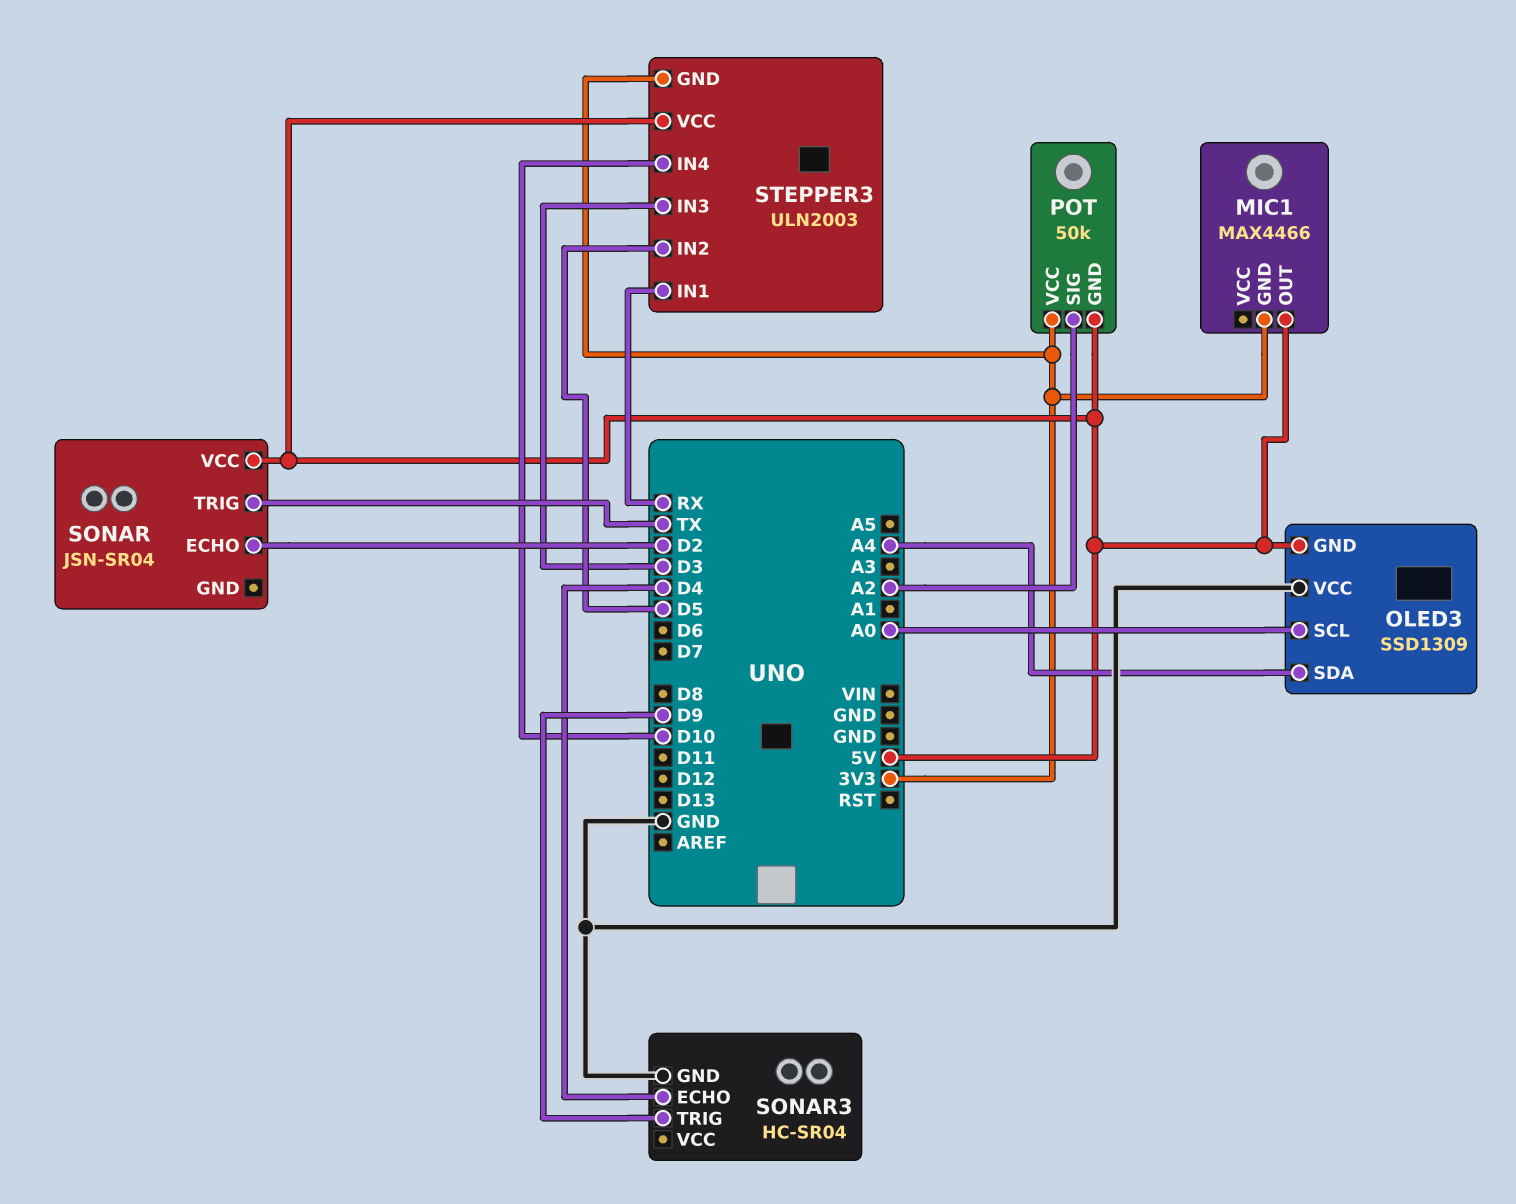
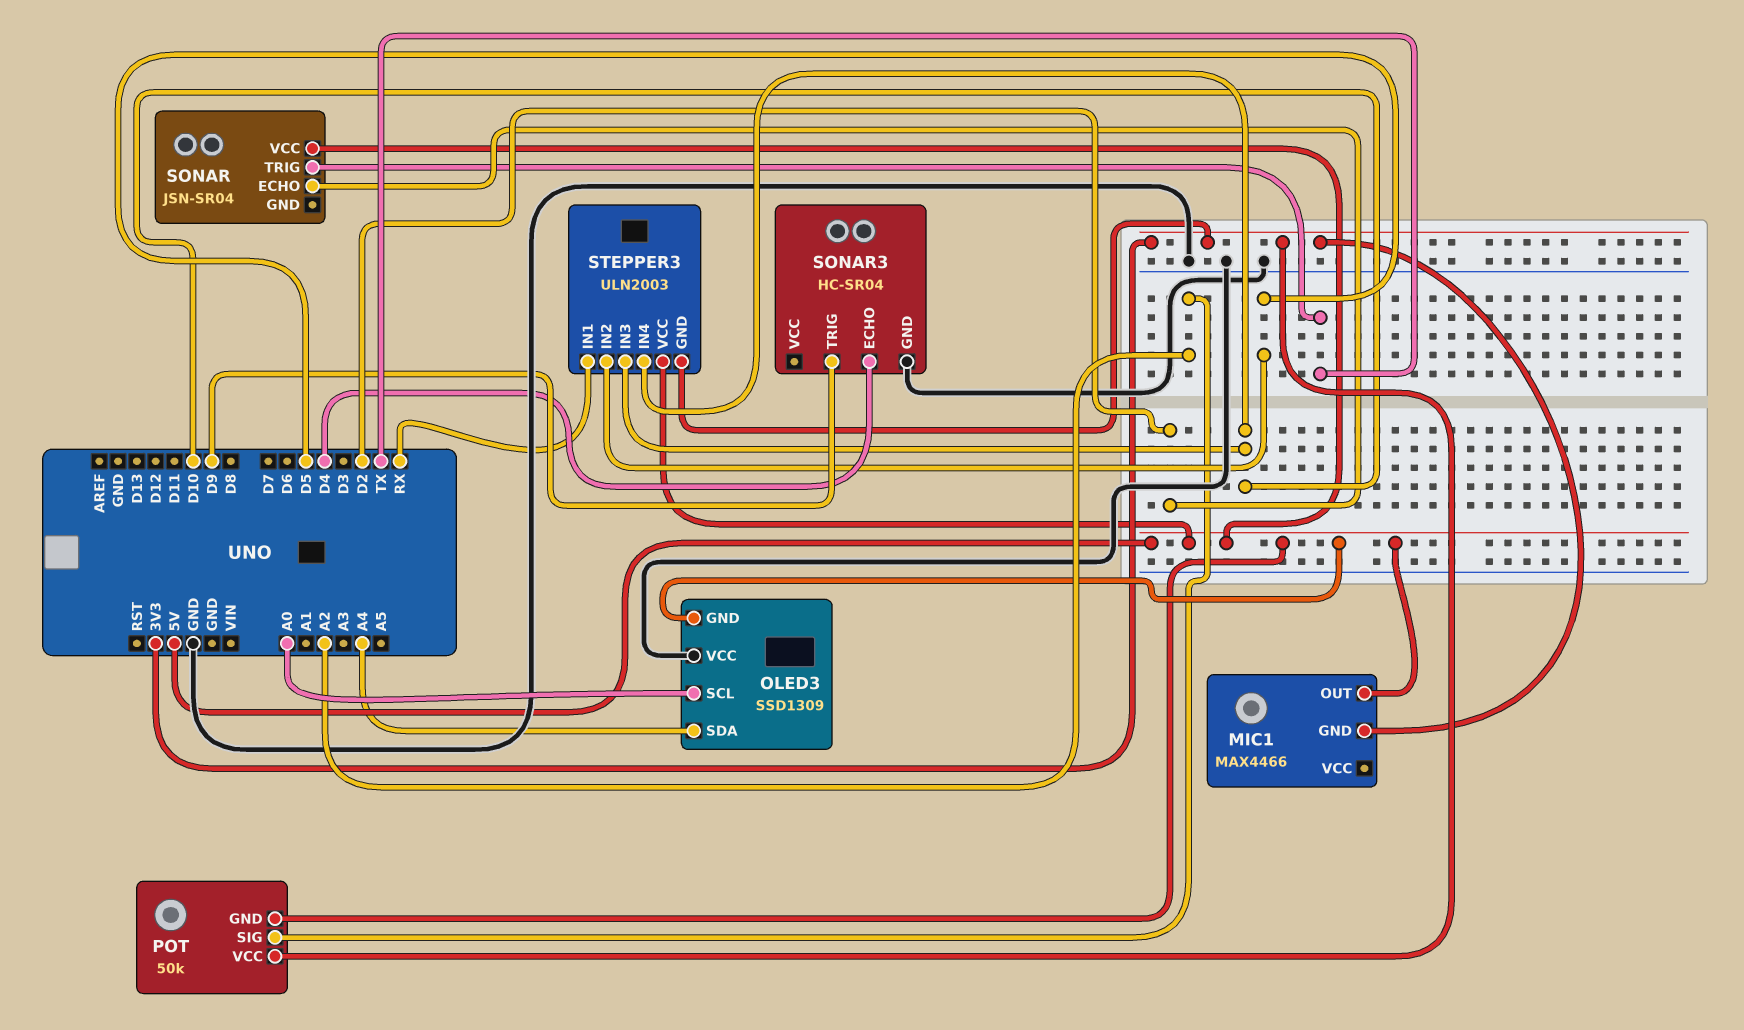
STEPPER3 pin IN3: D3 -> D10

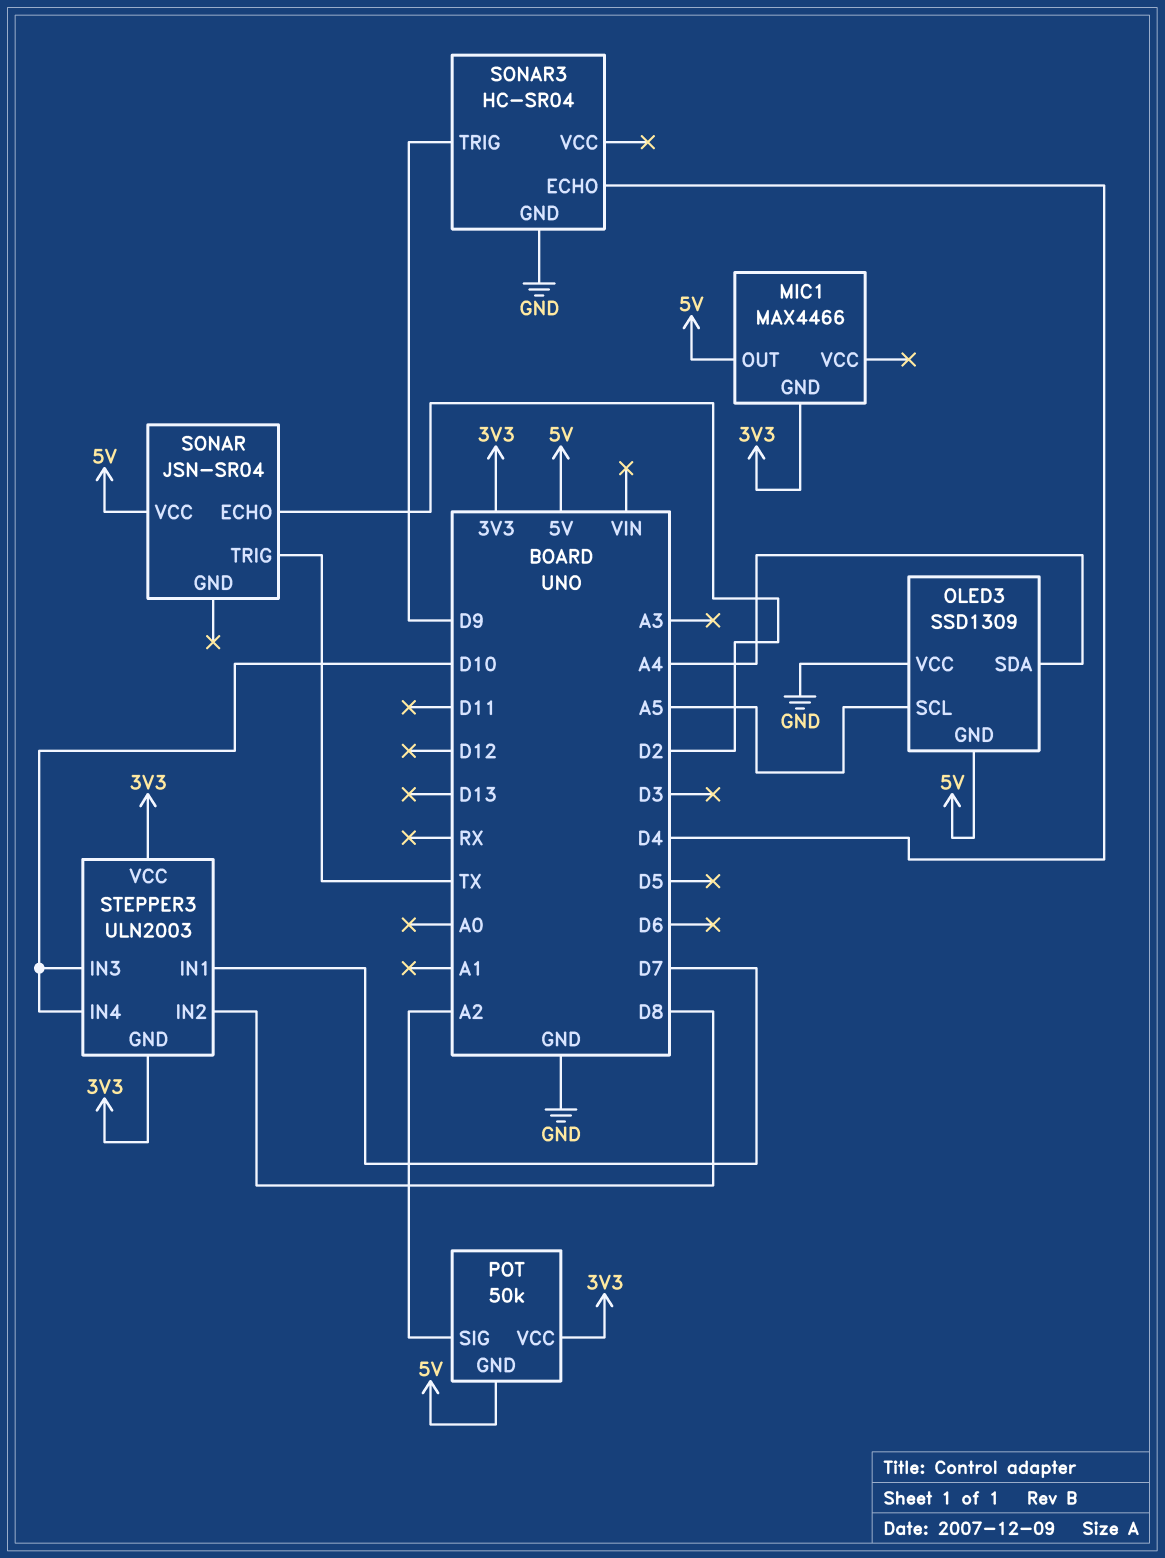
OLED3 pin SCL: A0 -> A5
STEPPER3 pin IN1: RX -> D7
STEPPER3 pin IN2: D5 -> D8
STEPPER3 pin VCC: 5V -> 3V3

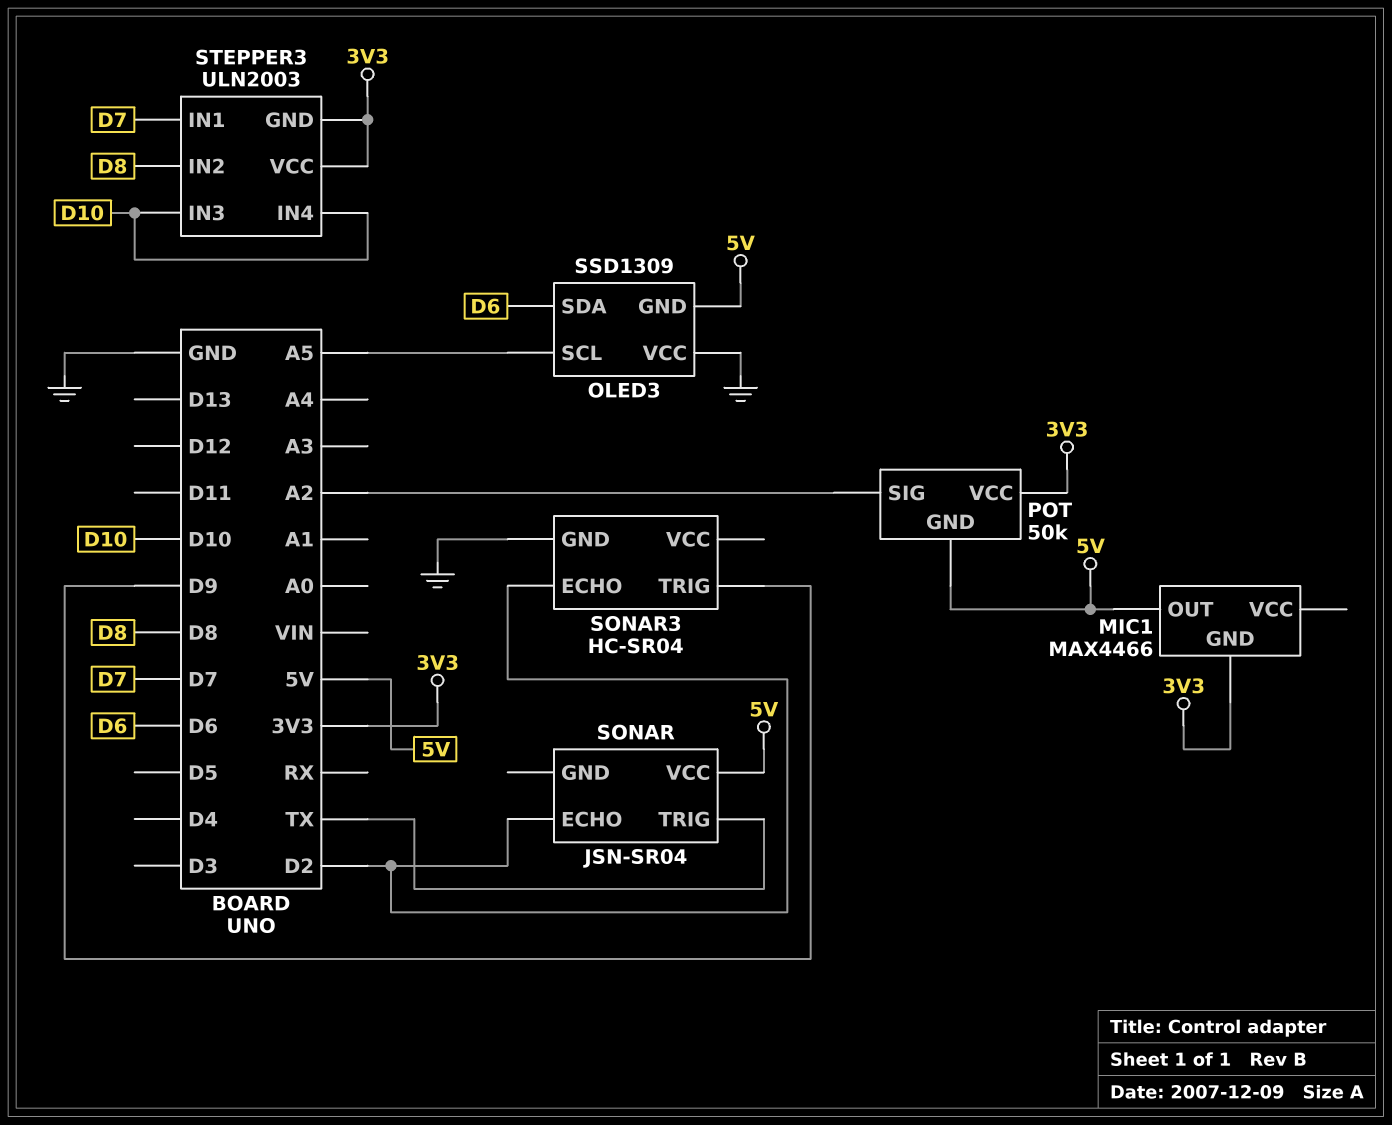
OLED3 pin SDA: A4 -> D6
SONAR3 pin ECHO: D4 -> D2

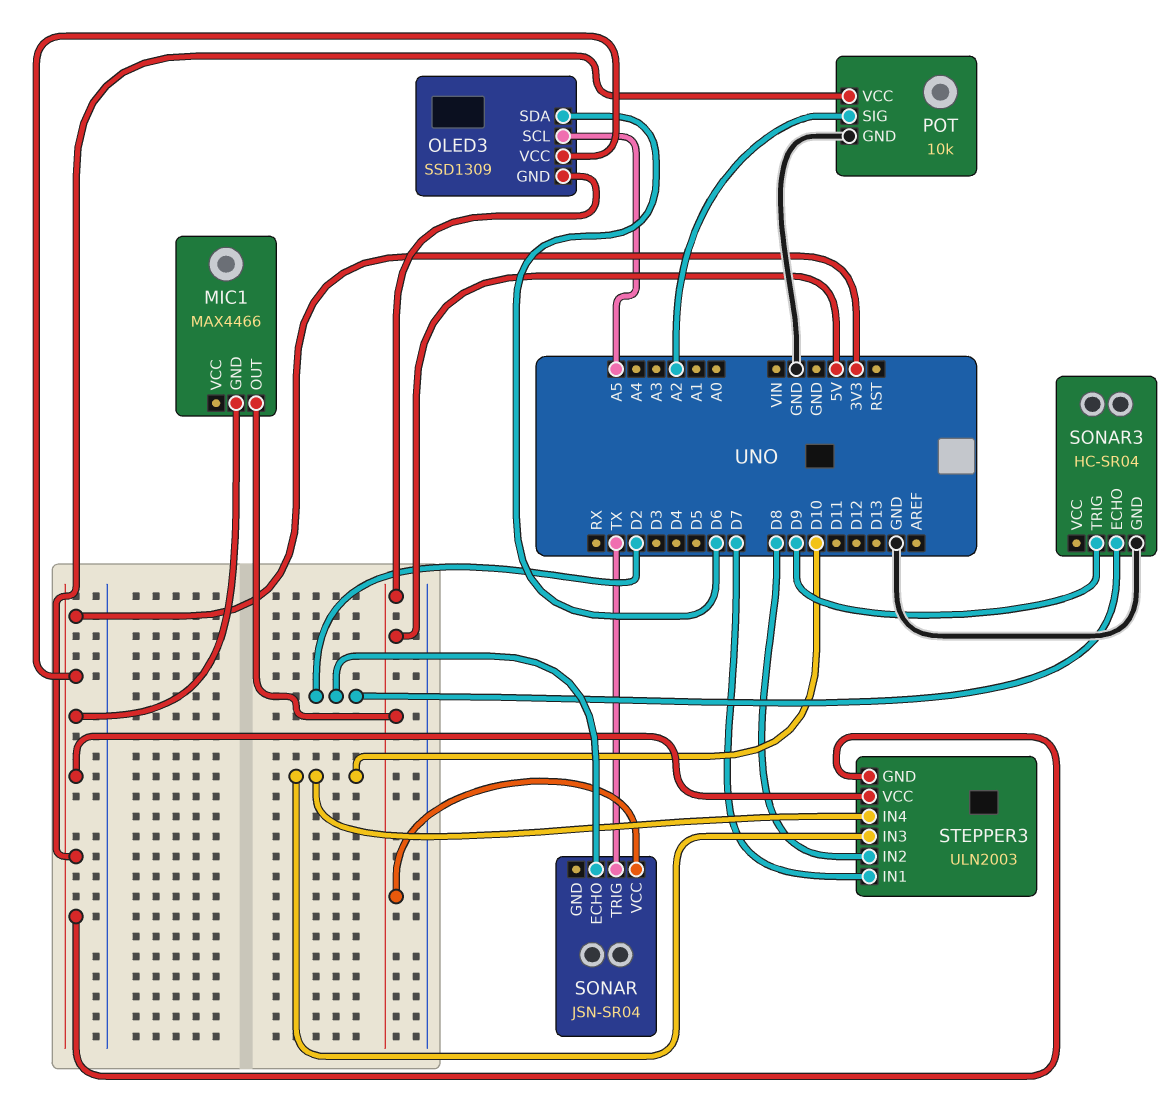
OLED3 pin VCC: GND -> 3V3
POT: 50k -> 10k
POT pin GND: 5V -> GND

